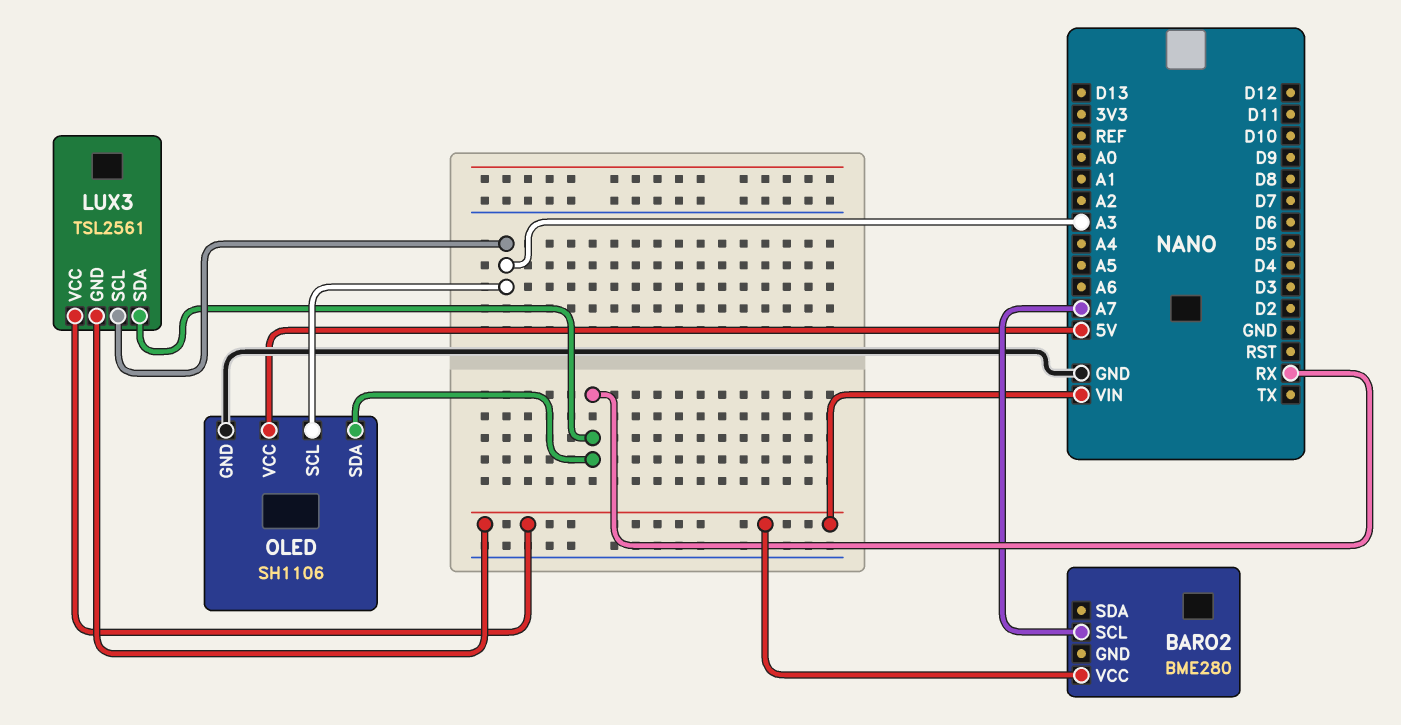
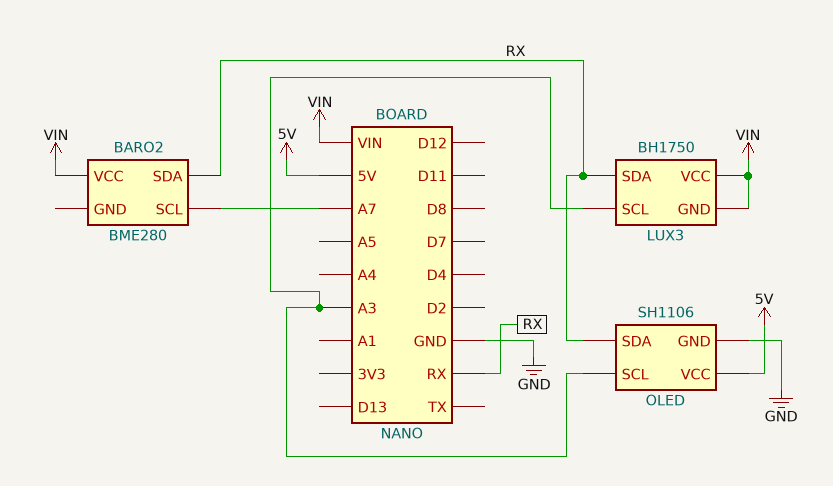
BARO2 pin SDA: none -> RX
LUX3: TSL2561 -> BH1750

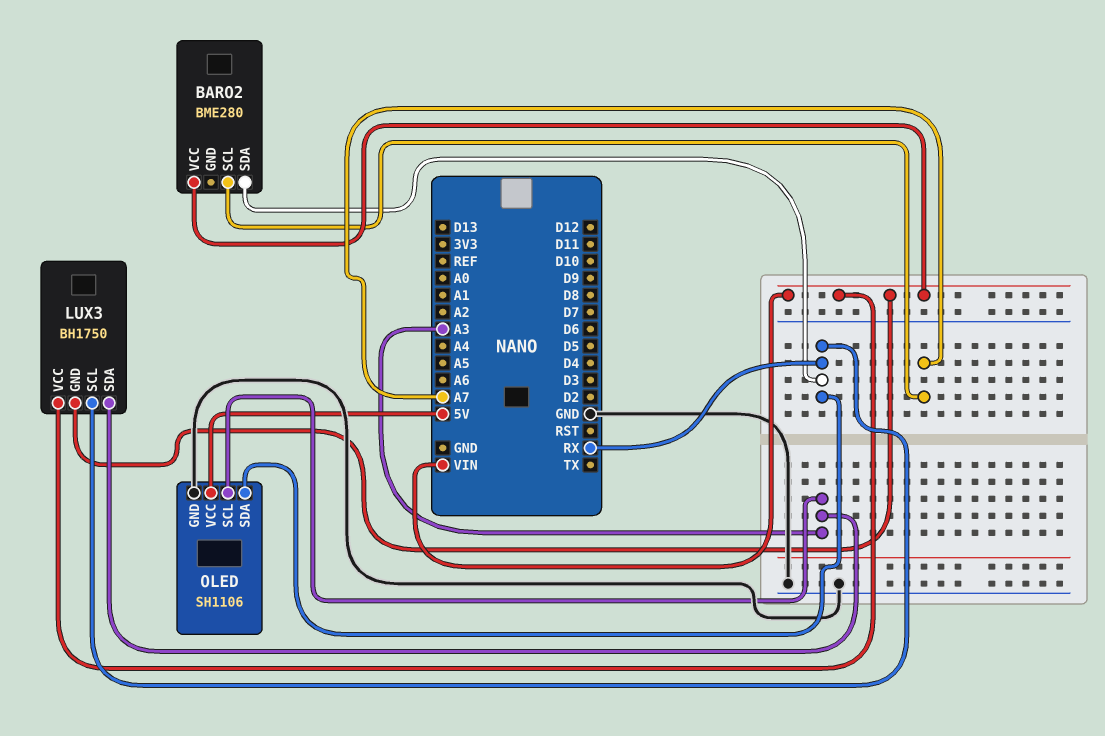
LUX3 pin SCL: A3 -> RX
LUX3 pin SDA: RX -> A3

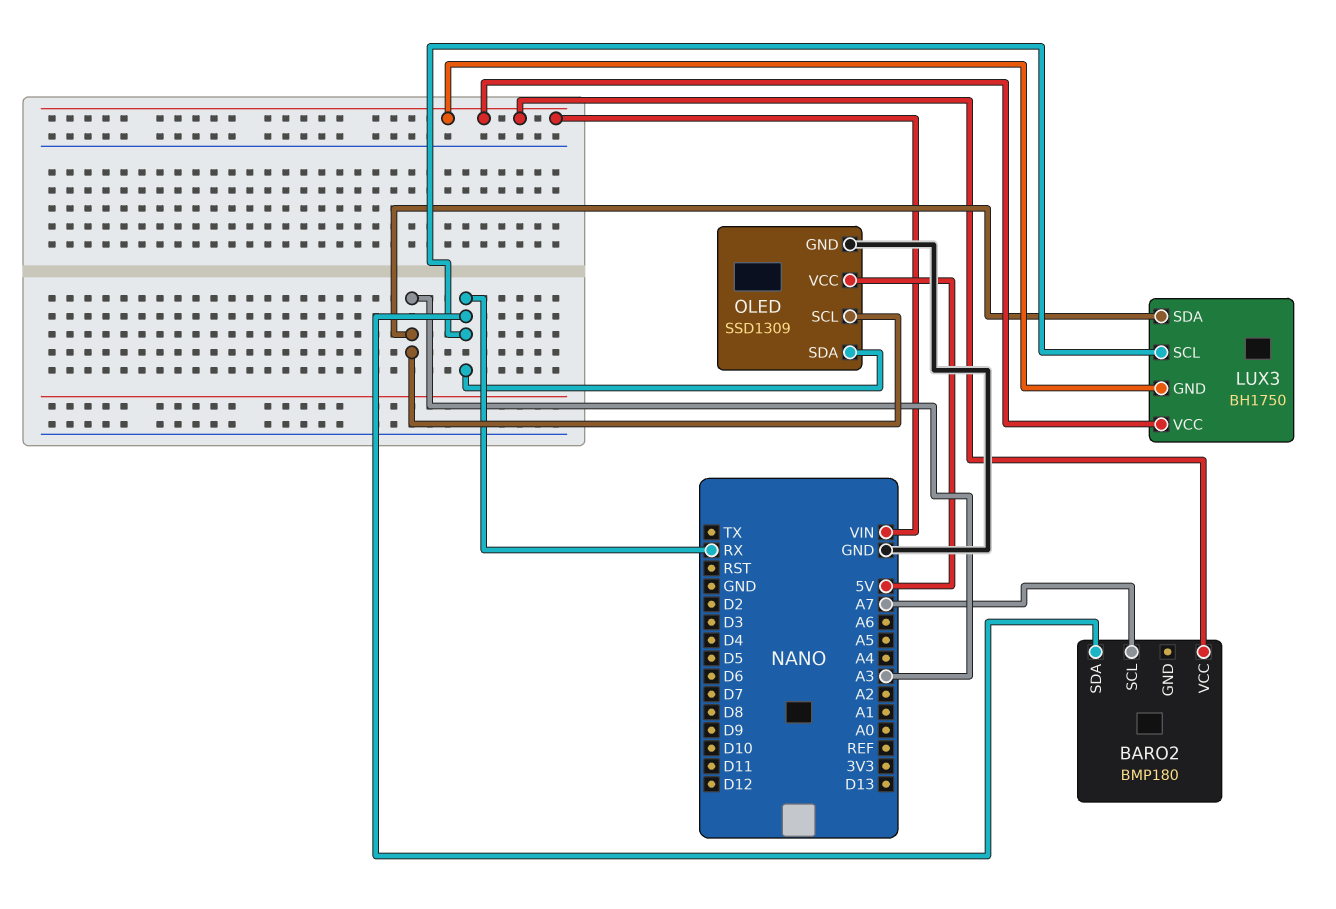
BARO2: BME280 -> BMP180
OLED: SH1106 -> SSD1309

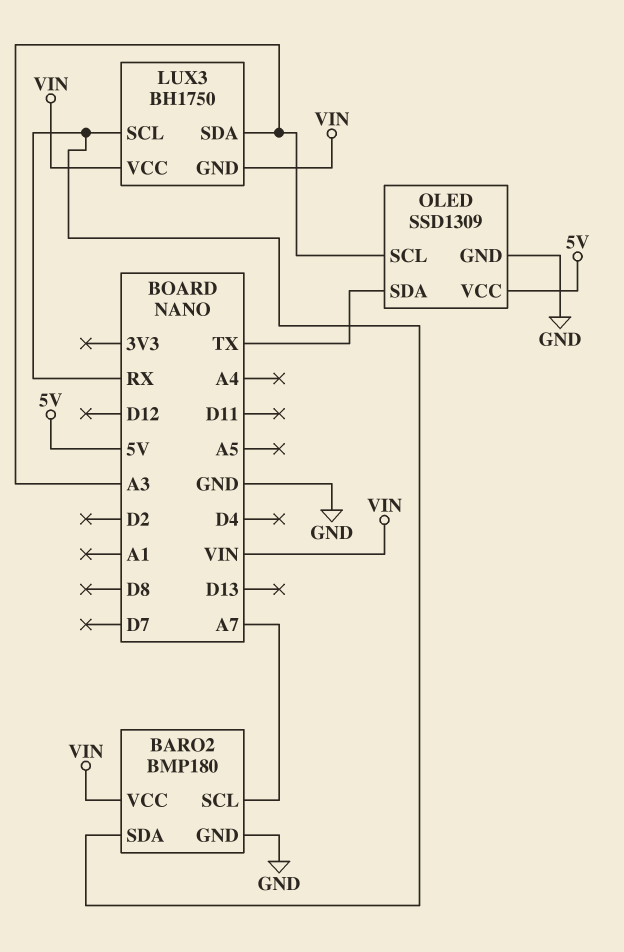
BARO2 pin GND: none -> GND
OLED pin SDA: RX -> TX

